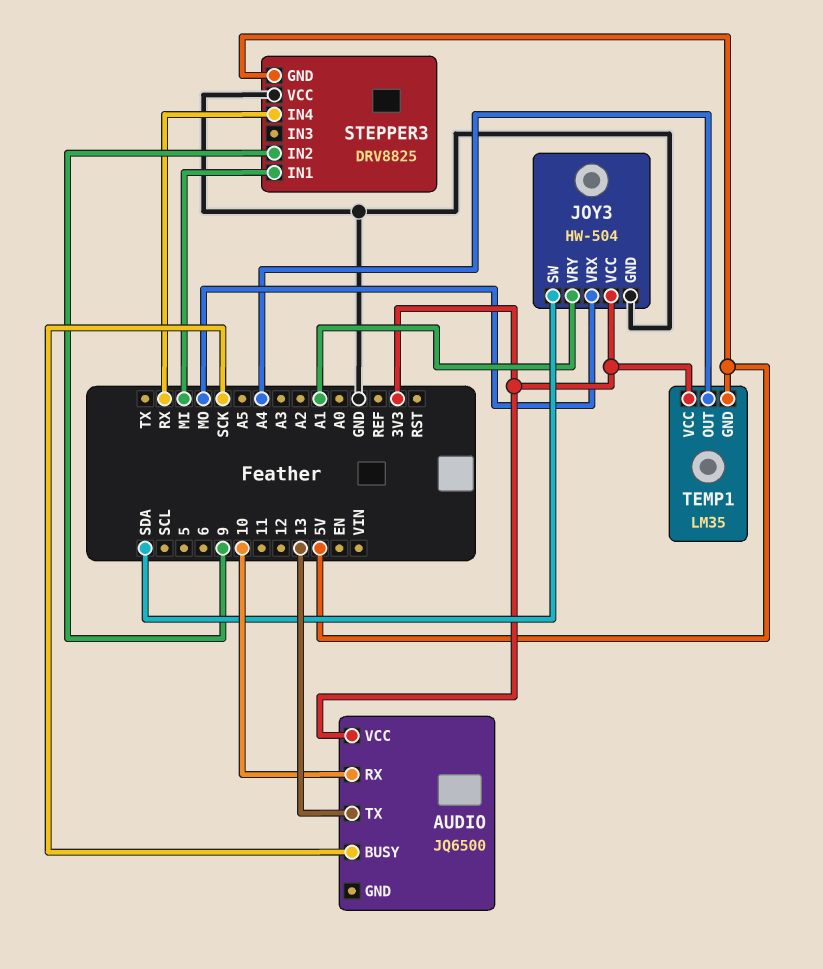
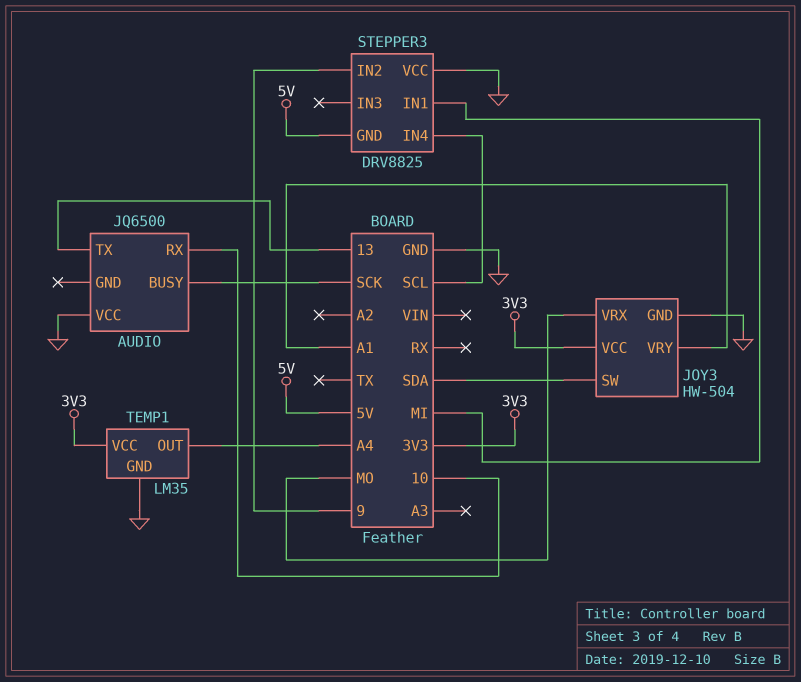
AUDIO pin VCC: 3V3 -> GND
STEPPER3 pin IN4: RX -> SCL
TEMP1 pin GND: 5V -> GND

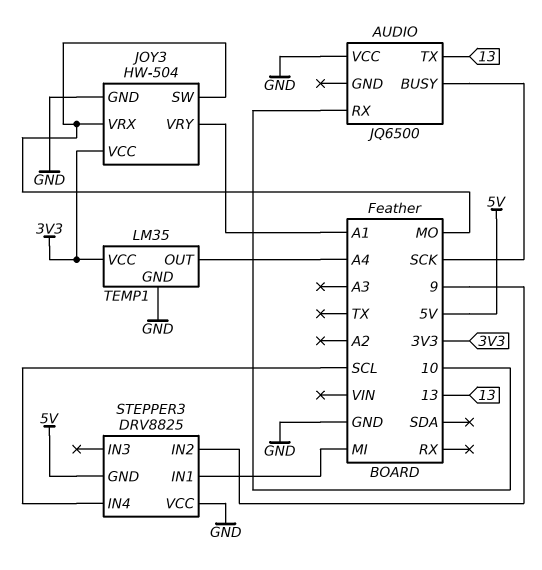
JOY3 pin SW: SDA -> MO

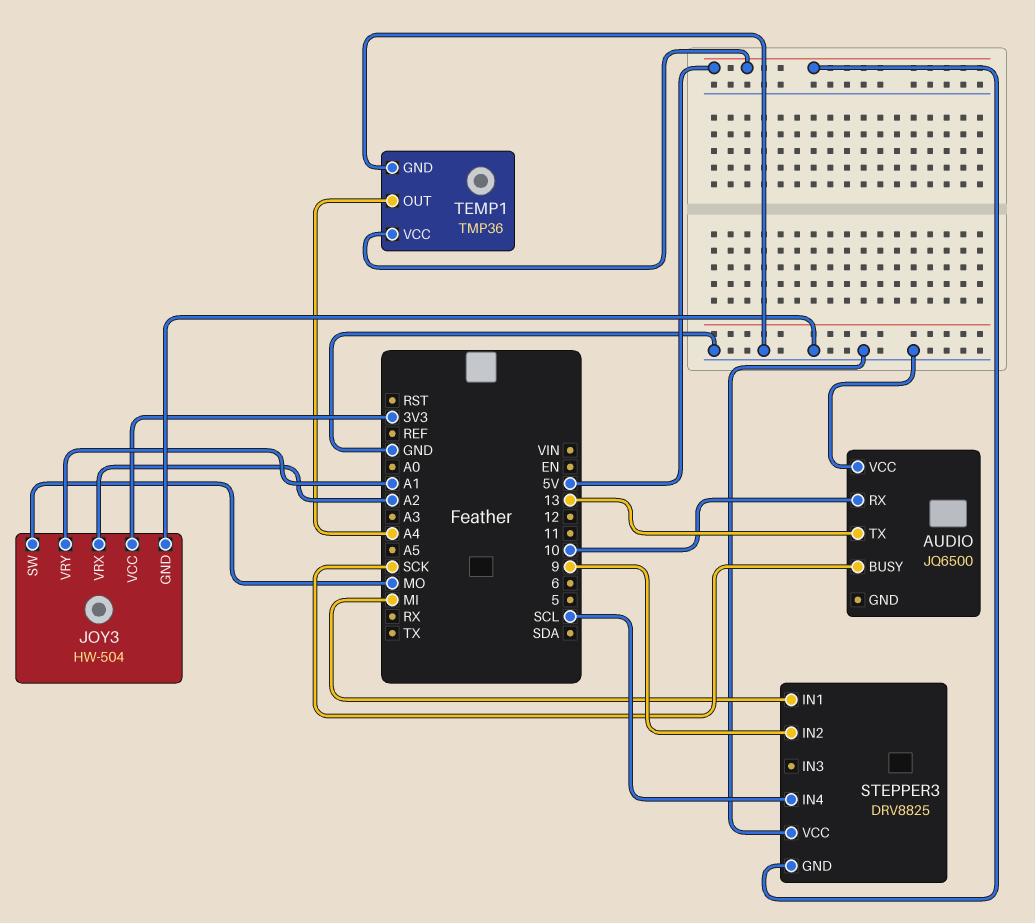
JOY3 pin VRX: MO -> A2
TEMP1: LM35 -> TMP36
TEMP1 pin VCC: 3V3 -> 5V

